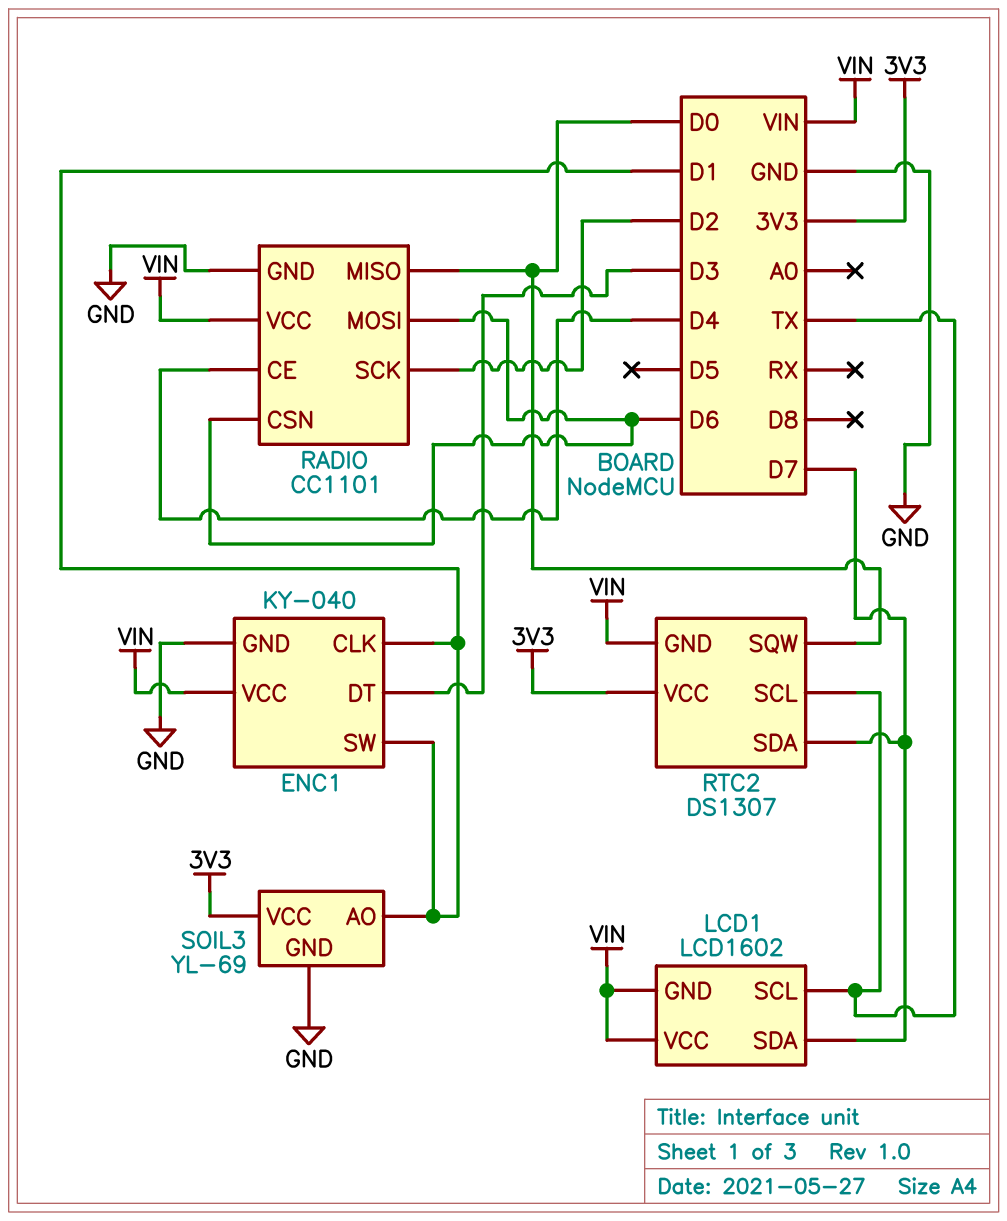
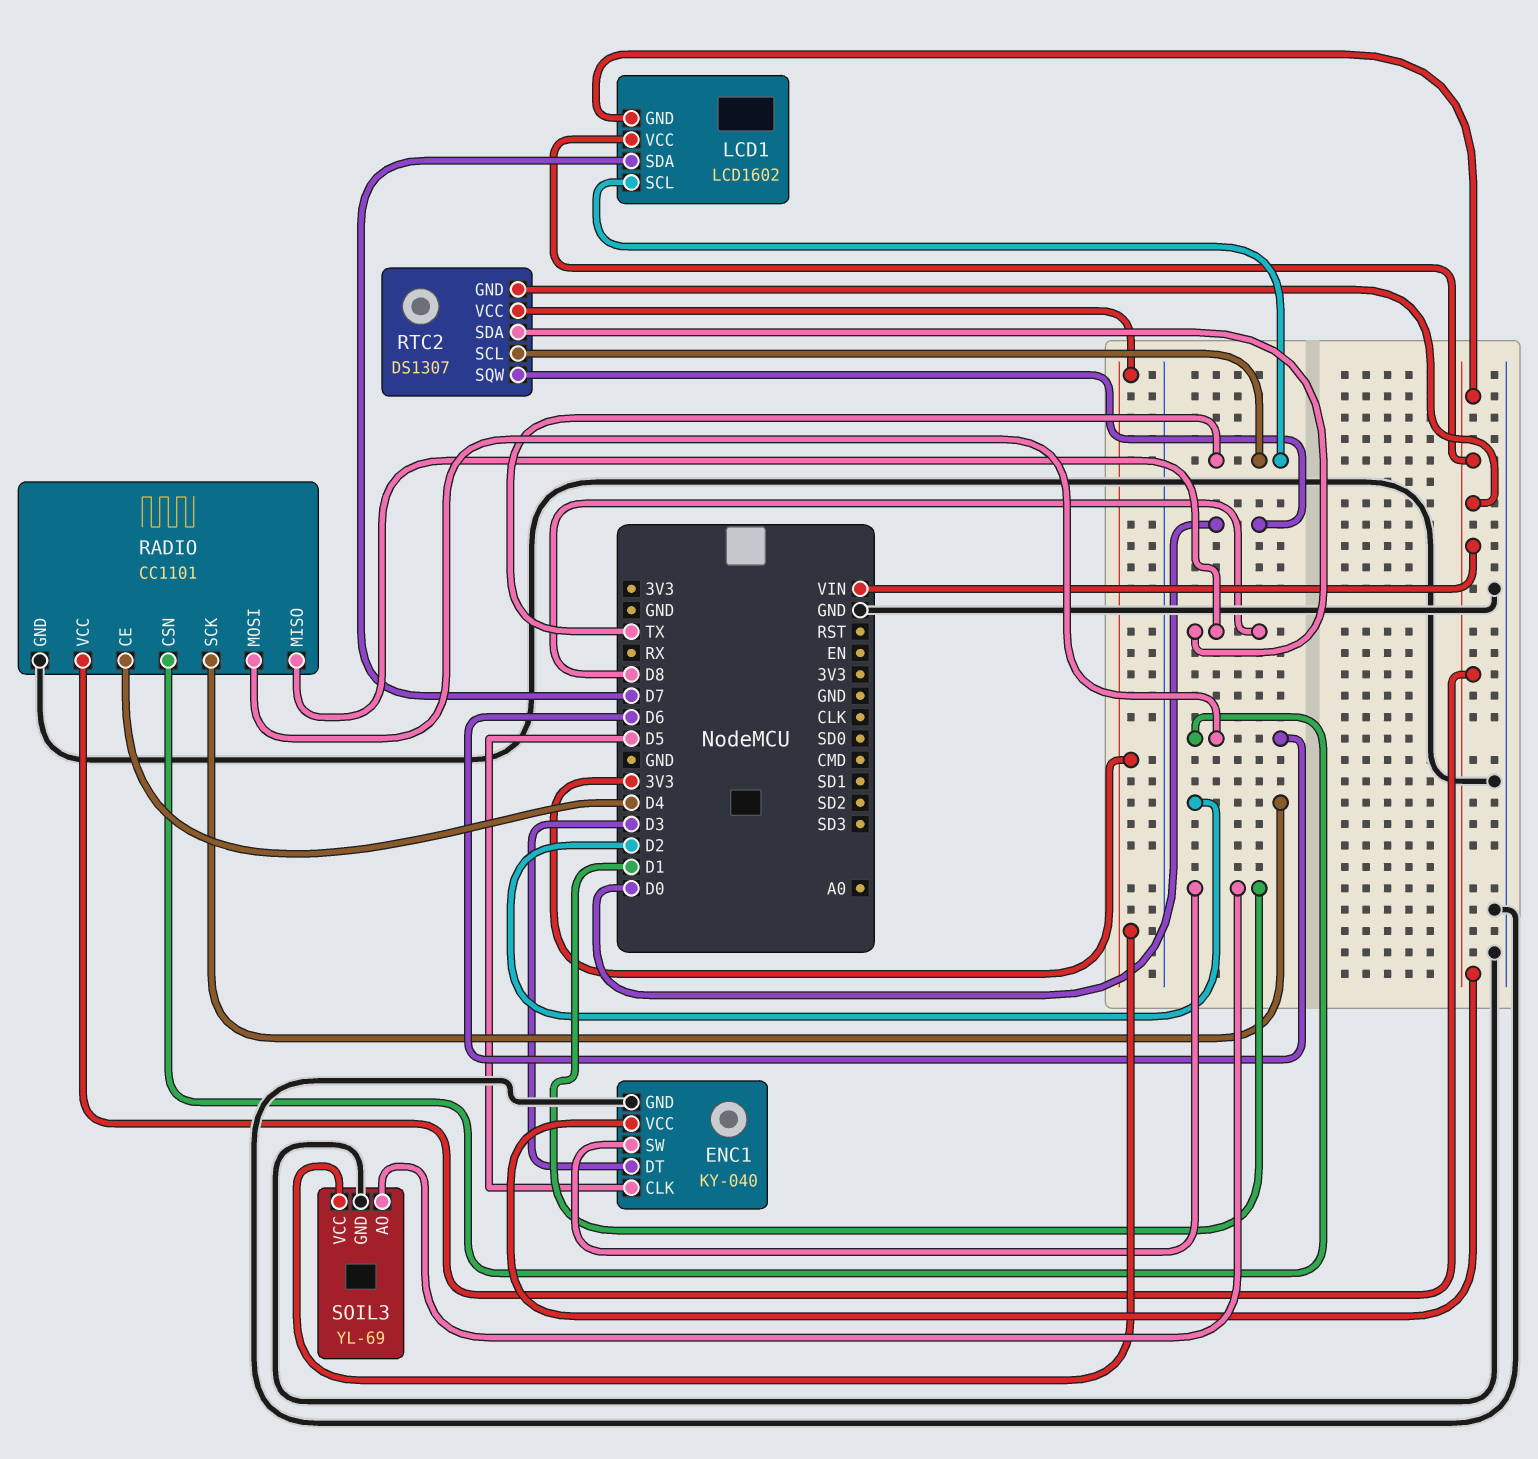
ENC1 pin CLK: D1 -> D5
RADIO pin MISO: D0 -> D8
RTC2 pin SDA: D7 -> D8

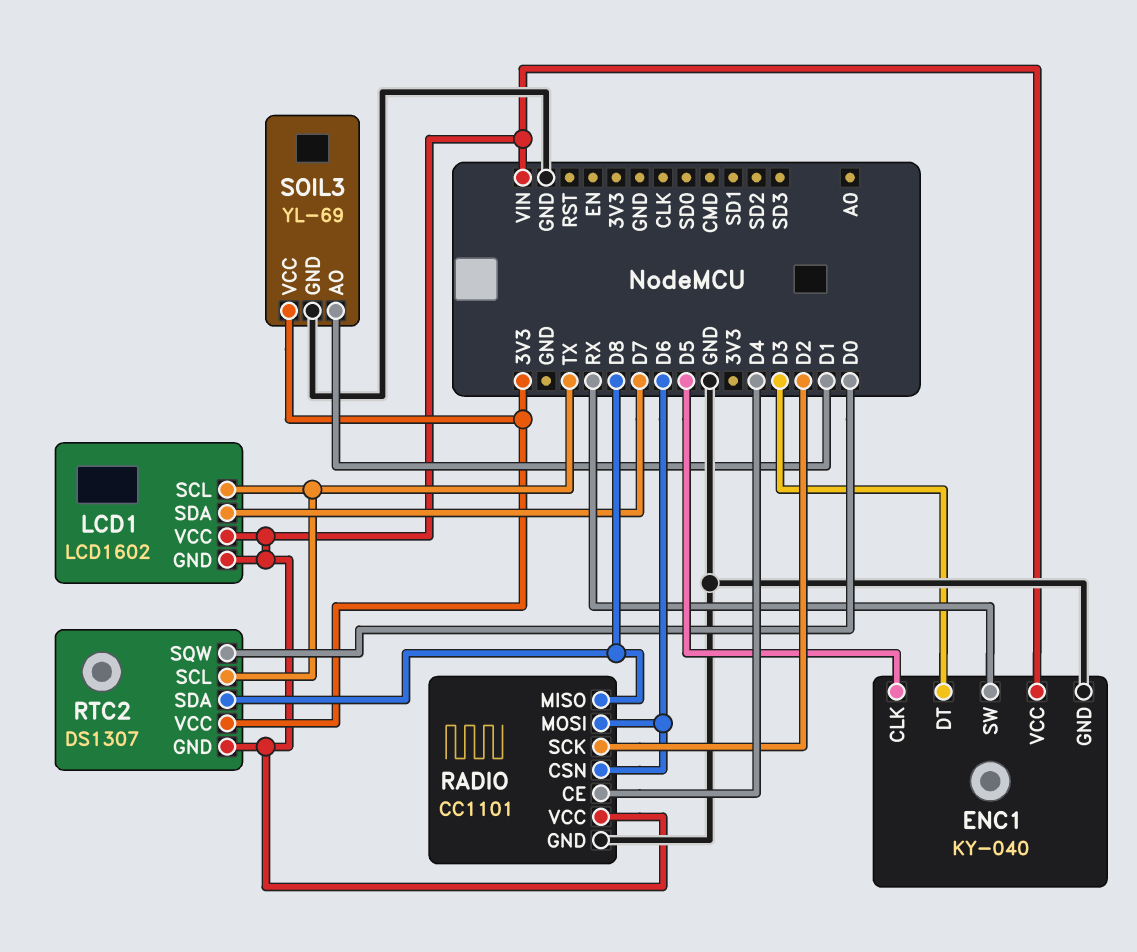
ENC1 pin SW: D1 -> RX

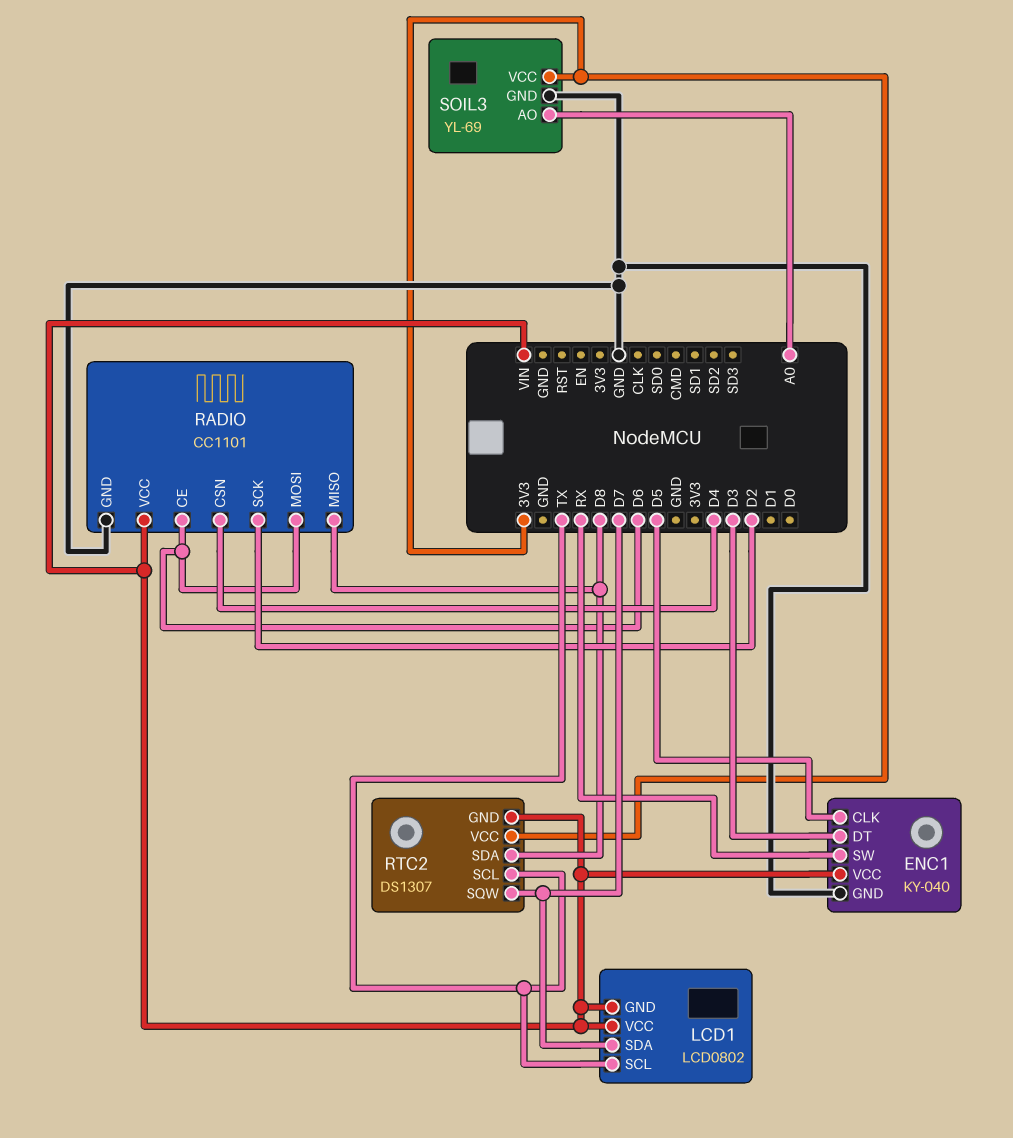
LCD1: LCD1602 -> LCD0802
RADIO pin CE: D4 -> D6
RADIO pin CSN: D6 -> D4
RTC2 pin SQW: D0 -> D7
SOIL3 pin AO: D1 -> A0

